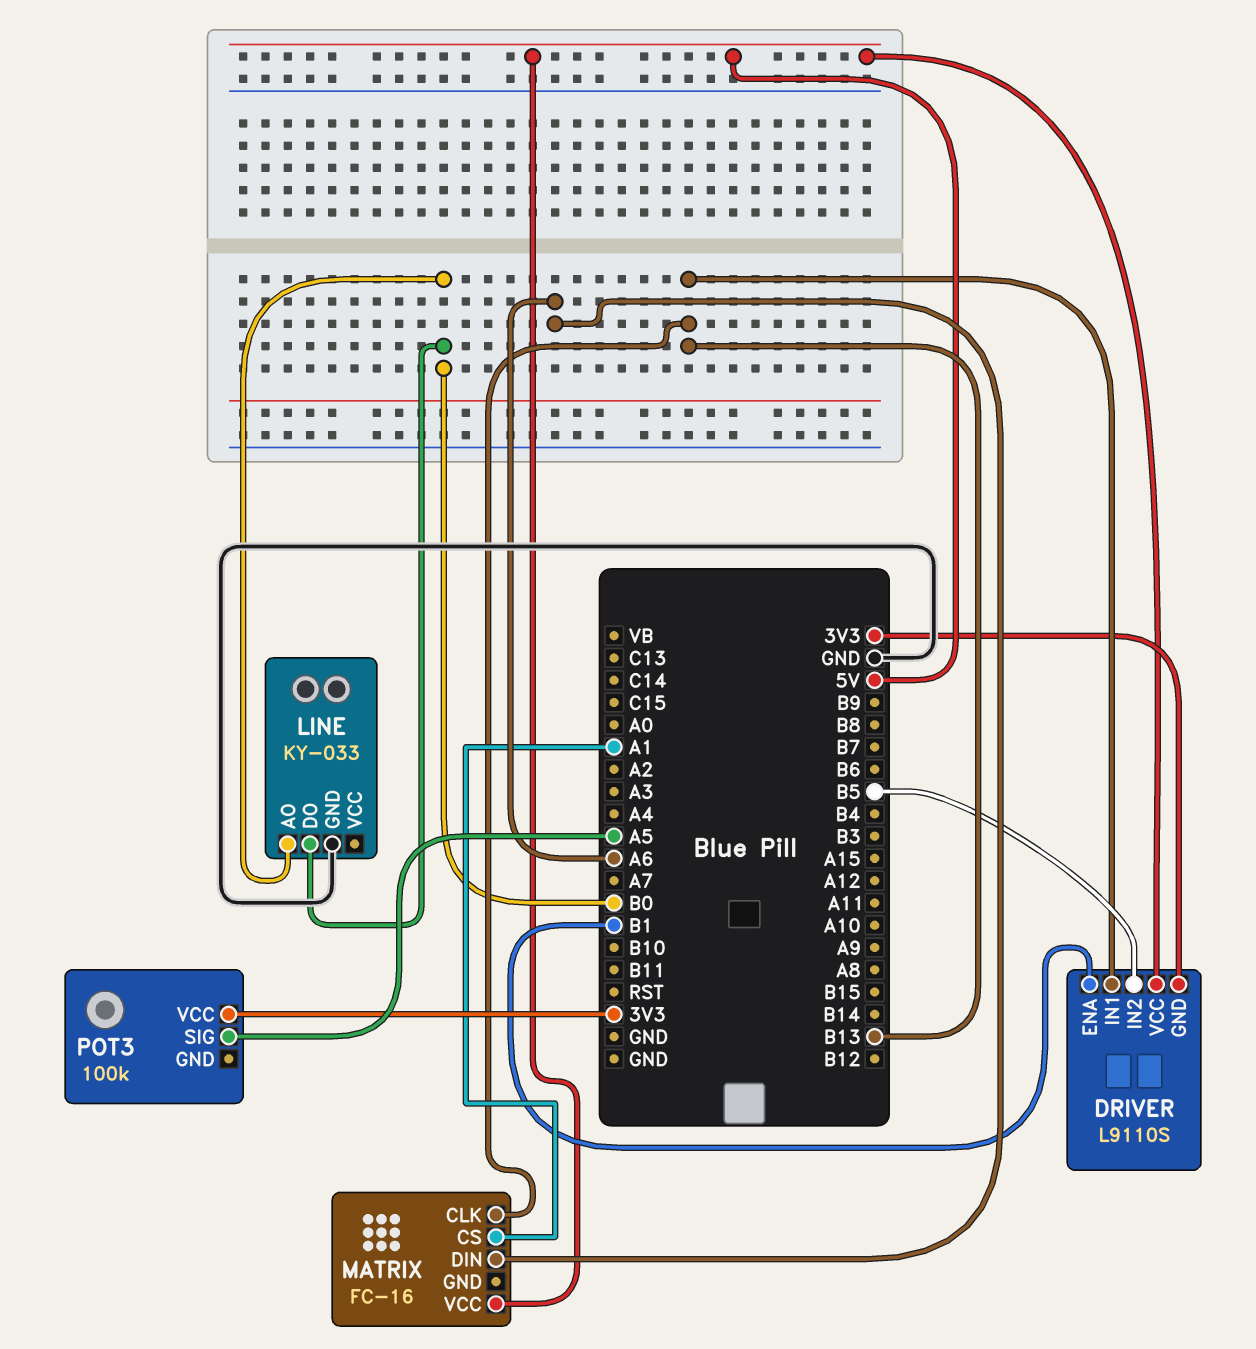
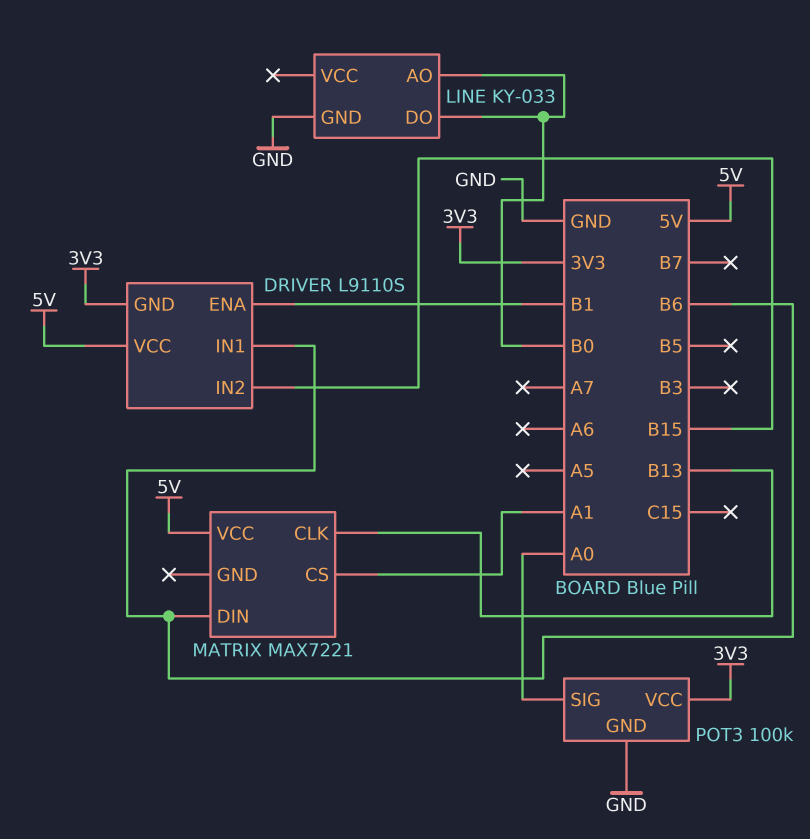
DRIVER pin IN1: B13 -> B6
DRIVER pin IN2: B5 -> B15
MATRIX: FC-16 -> MAX7221
MATRIX pin DIN: A6 -> B6
POT3 pin GND: none -> GND
POT3 pin SIG: A5 -> A0

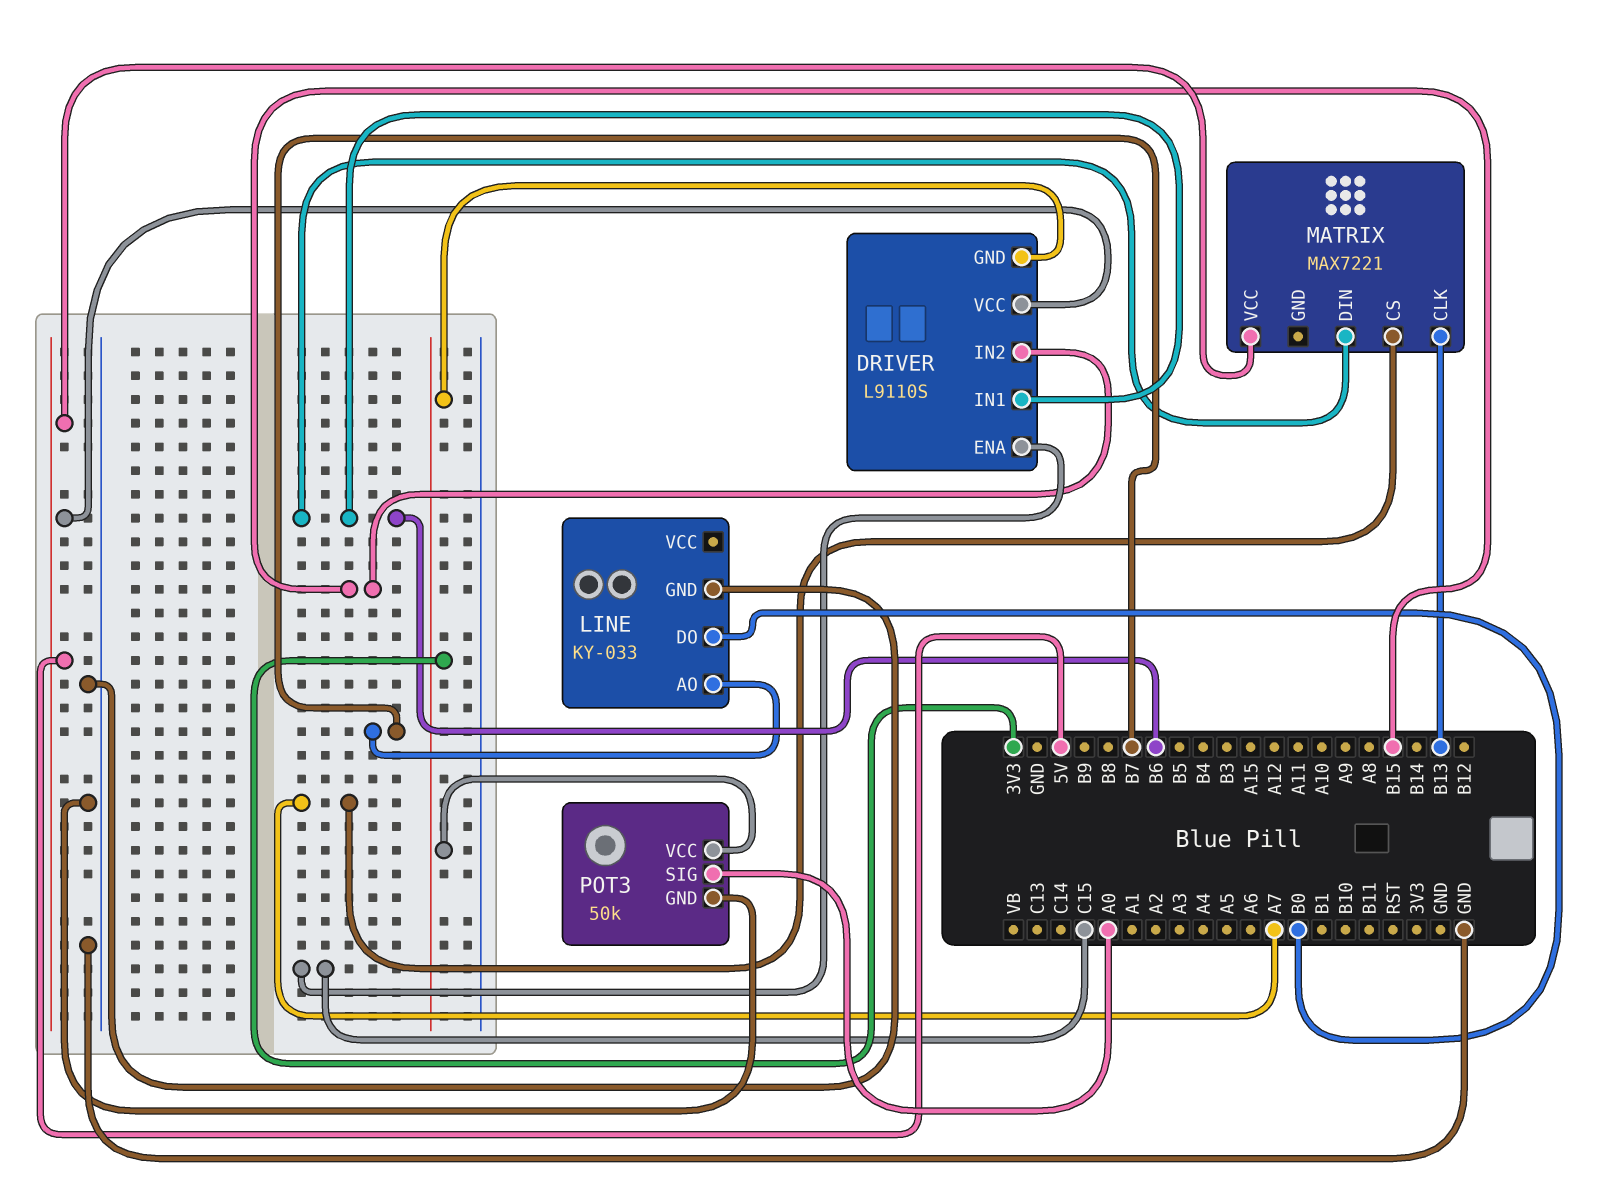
DRIVER pin ENA: B1 -> C15
LINE pin AO: B0 -> B7
MATRIX pin CS: A1 -> A7
POT3: 100k -> 50k

